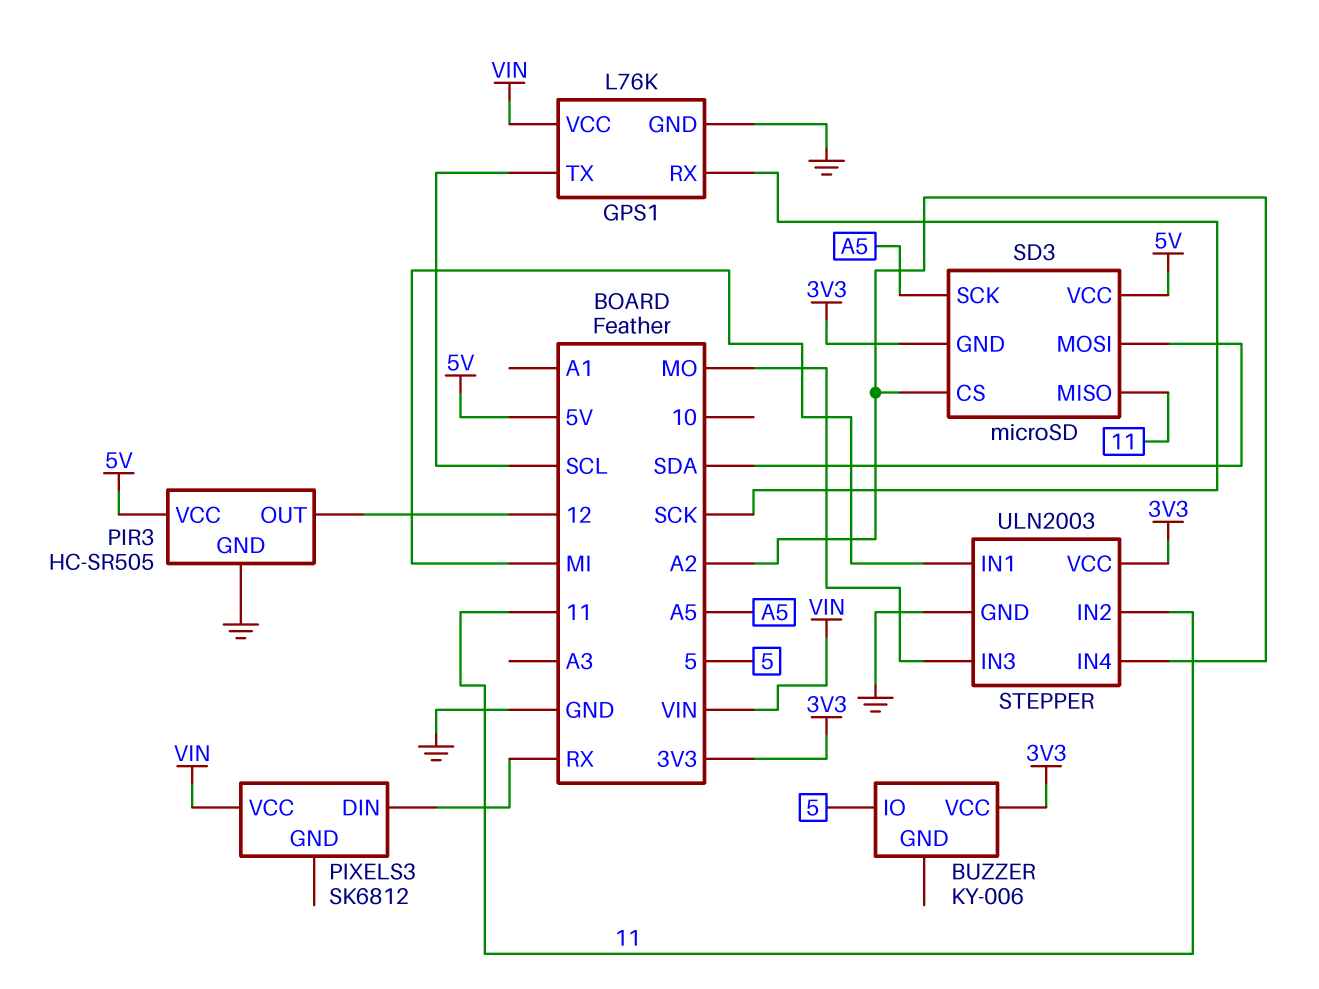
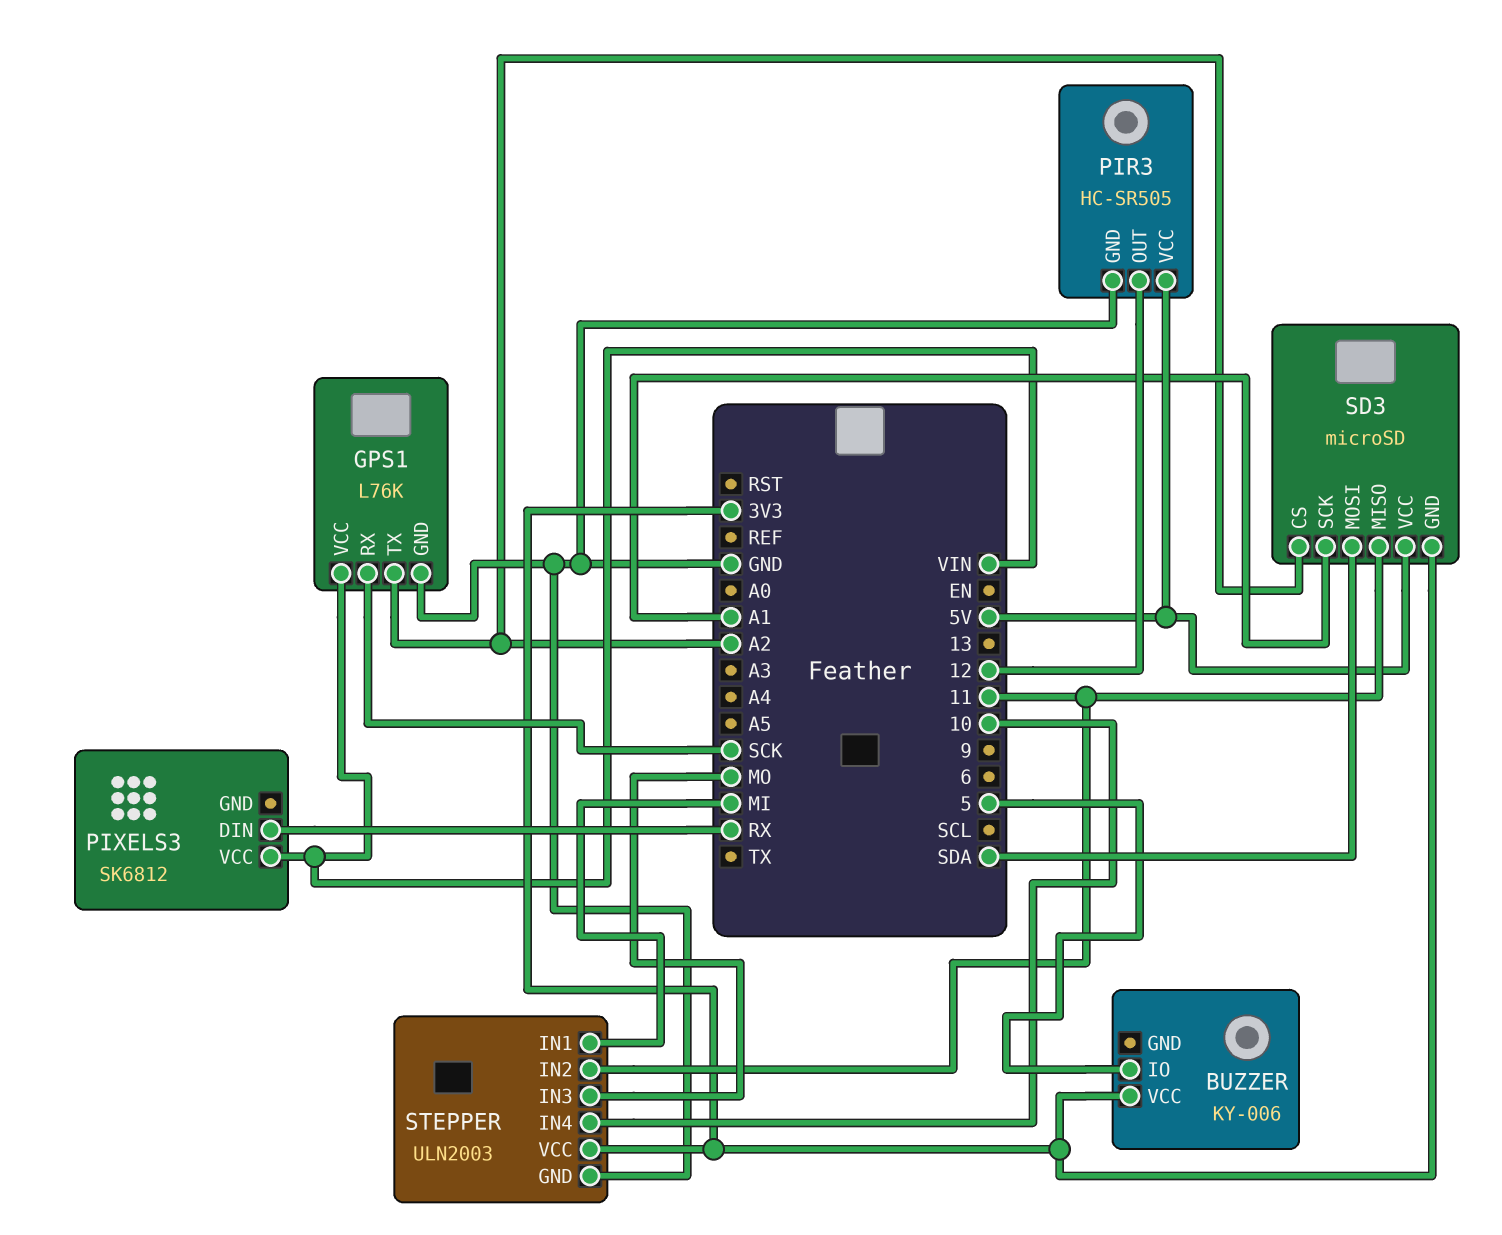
GPS1 pin TX: SCL -> A2
SD3 pin SCK: A5 -> A1
STEPPER pin IN4: A2 -> 10

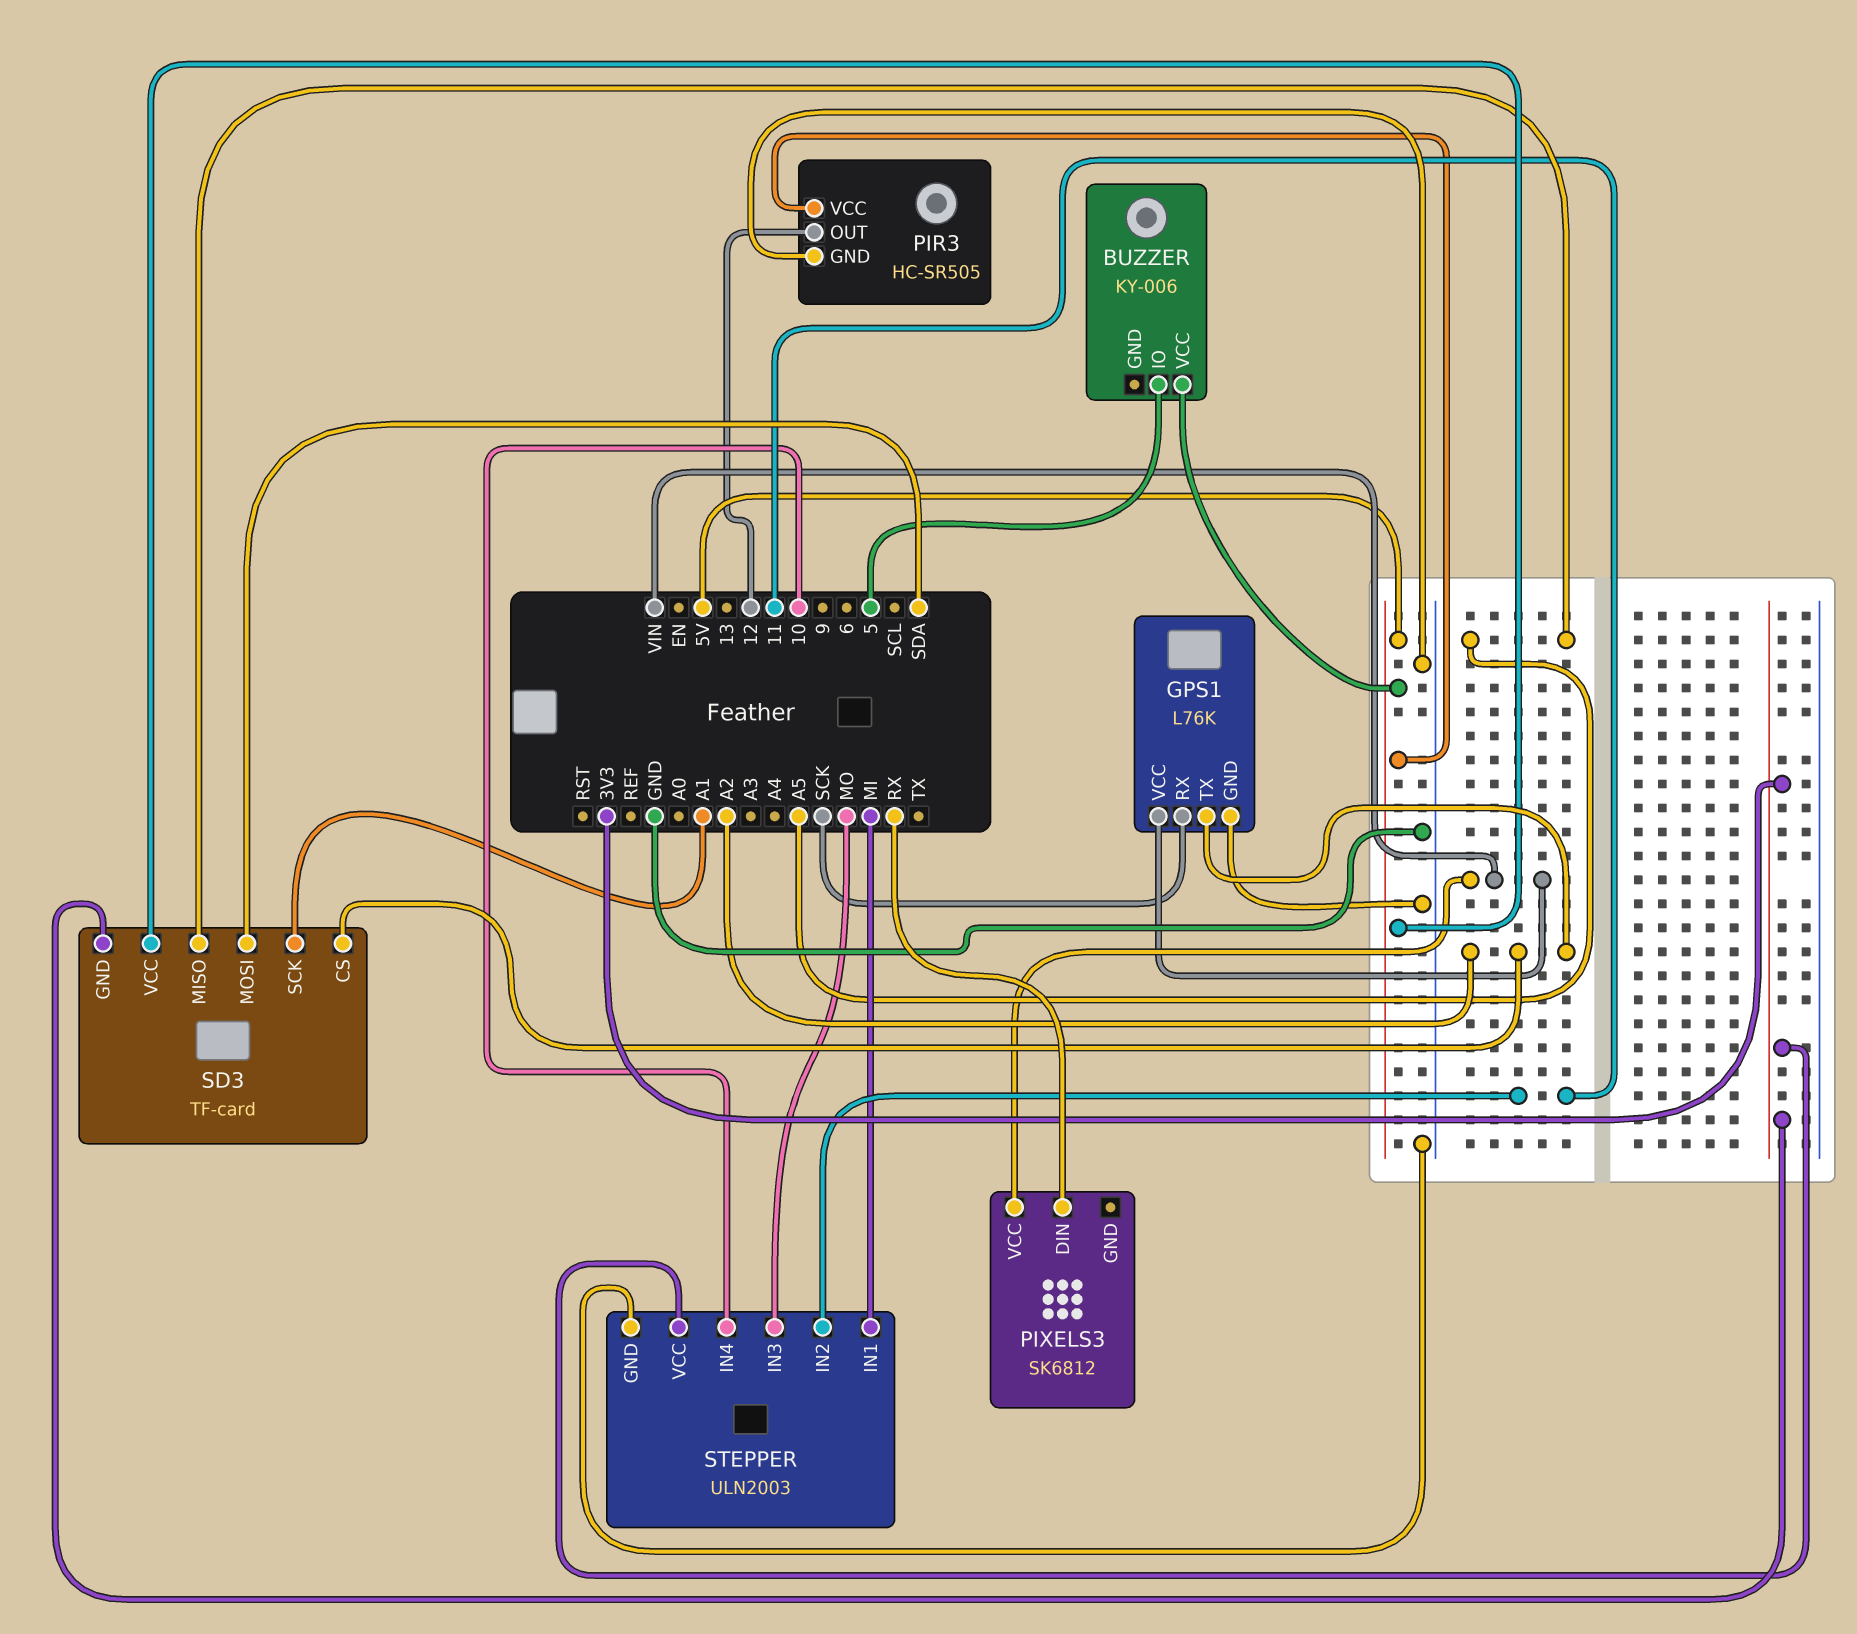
BUZZER pin VCC: 3V3 -> 5V
SD3: microSD -> TF-card
SD3 pin MISO: 11 -> A5

